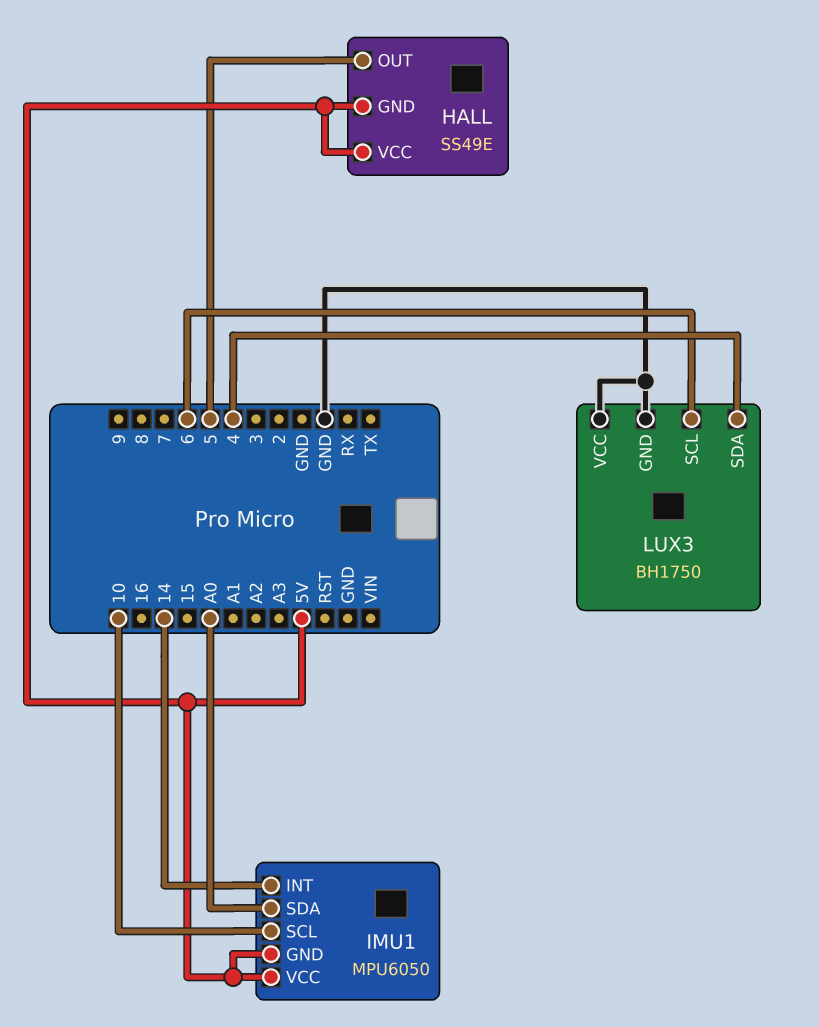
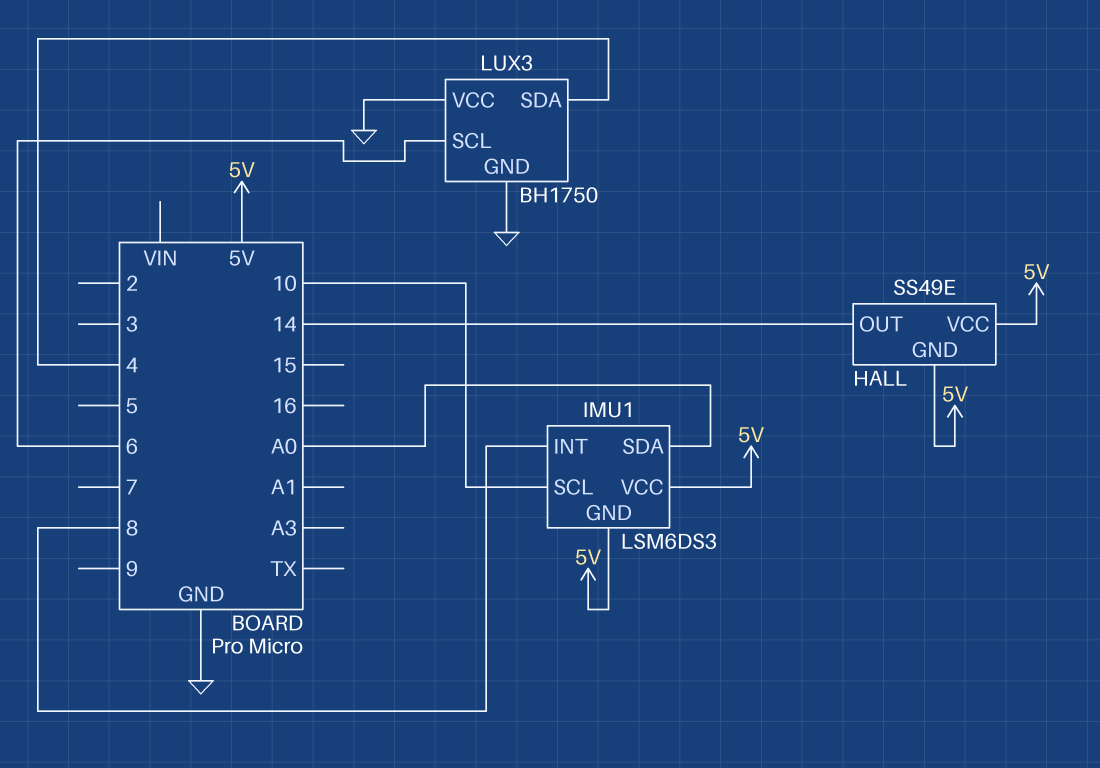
HALL pin OUT: 5 -> 14
IMU1: MPU6050 -> LSM6DS3
IMU1 pin INT: 14 -> 8

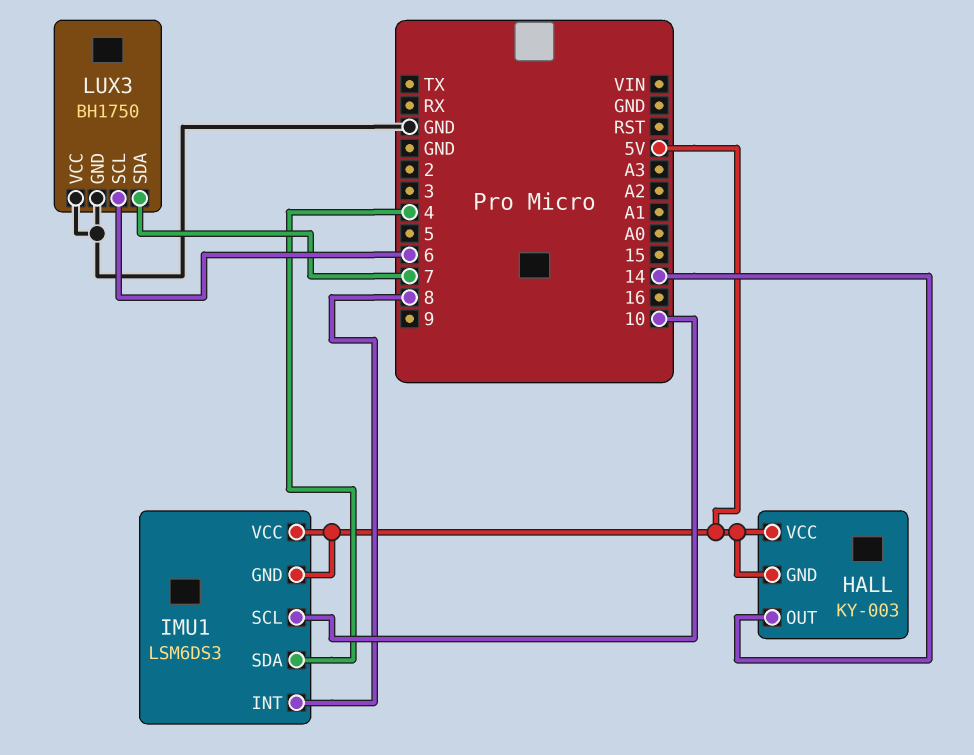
HALL: SS49E -> KY-003
IMU1 pin SDA: A0 -> 4
LUX3 pin SDA: 4 -> 7

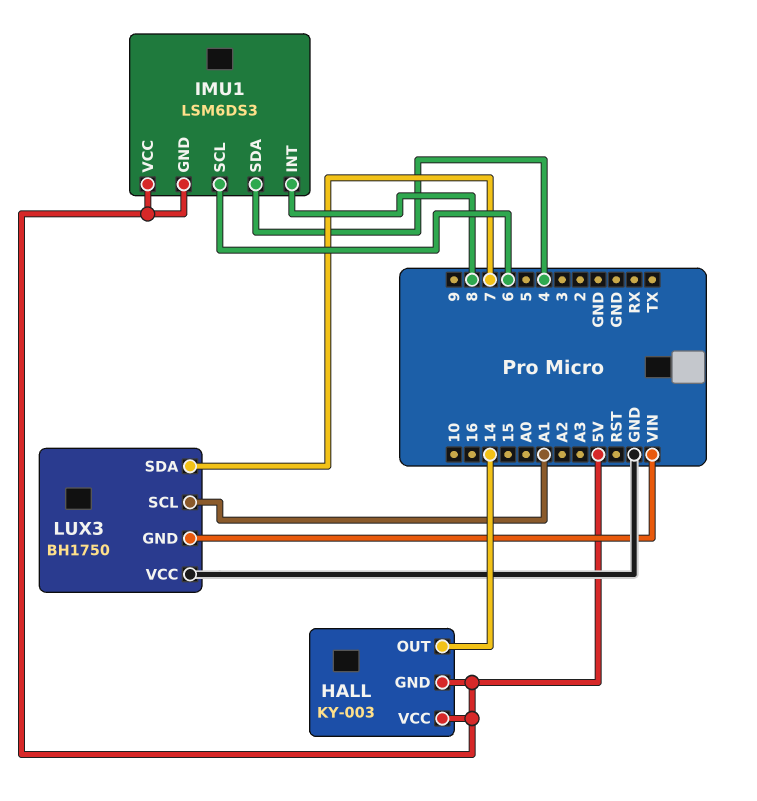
IMU1 pin SCL: 10 -> 6
LUX3 pin GND: GND -> VIN
LUX3 pin SCL: 6 -> A1

